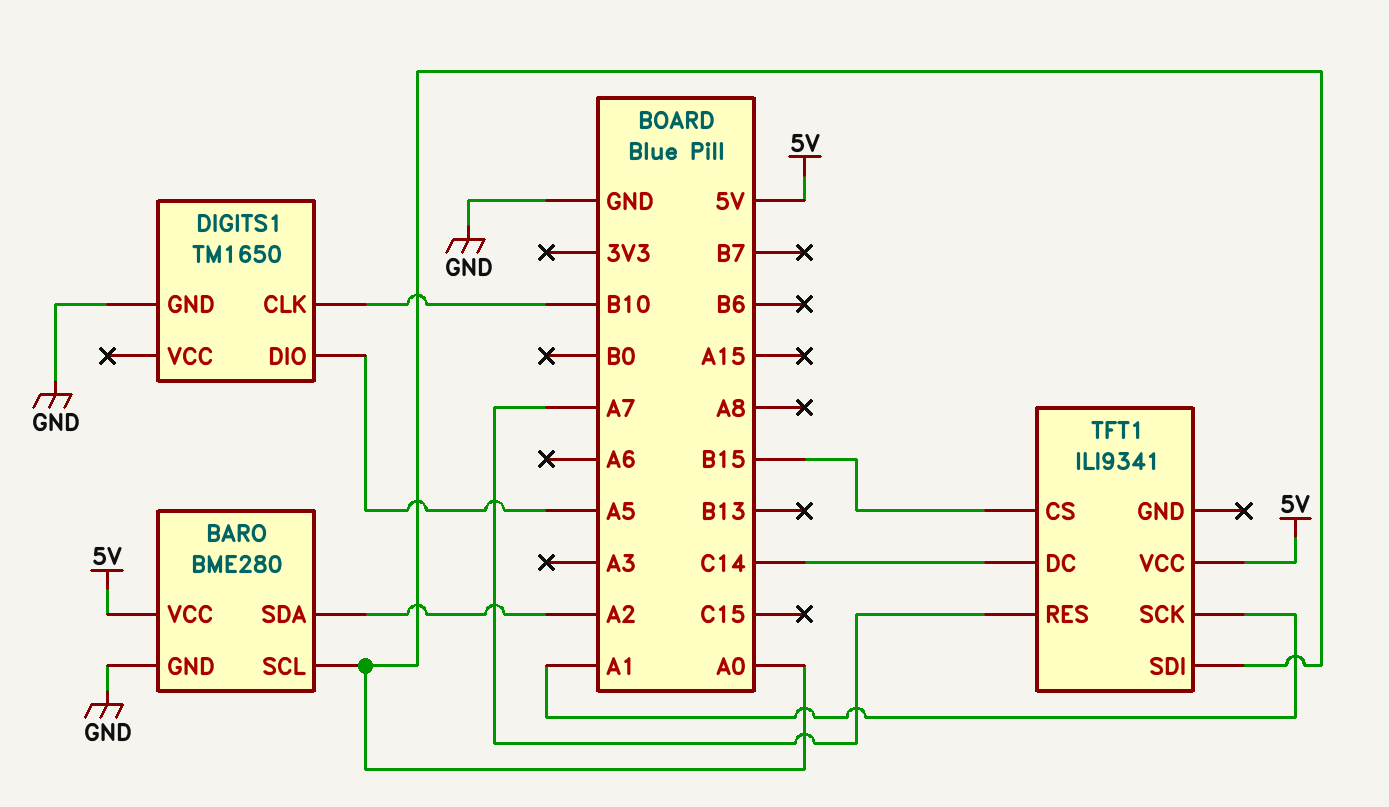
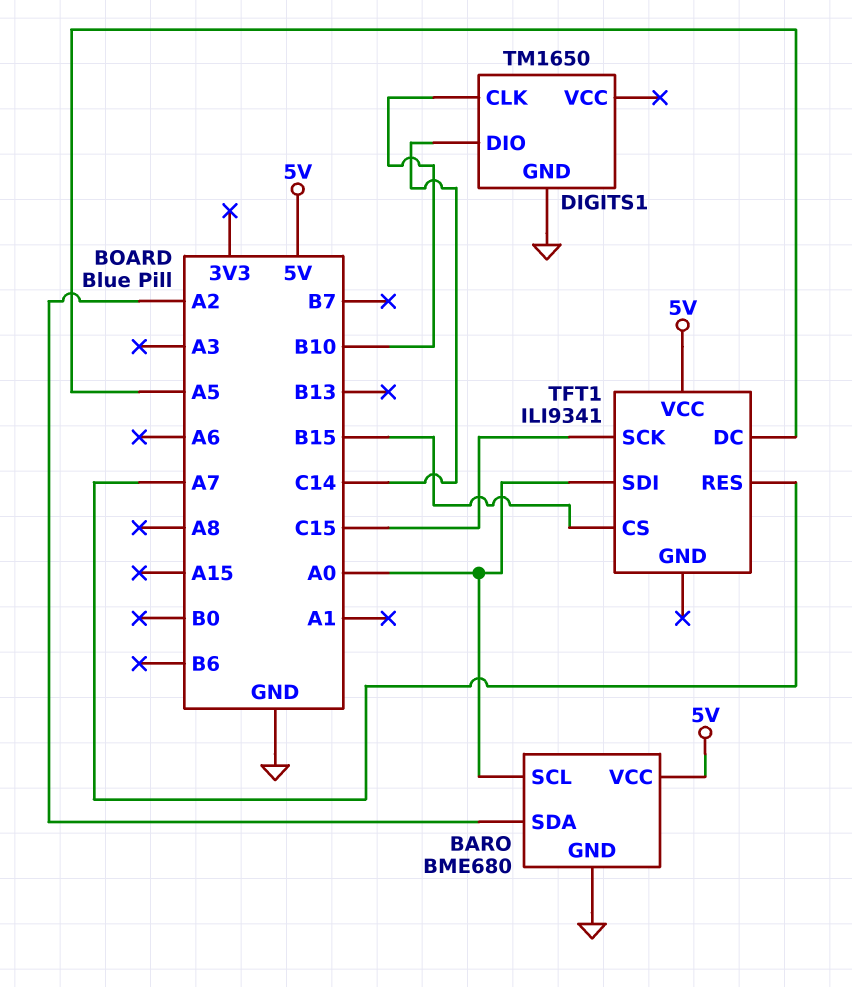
BARO: BME280 -> BME680
DIGITS1 pin DIO: A5 -> C14
TFT1 pin DC: C14 -> A5
TFT1 pin SCK: A1 -> C15

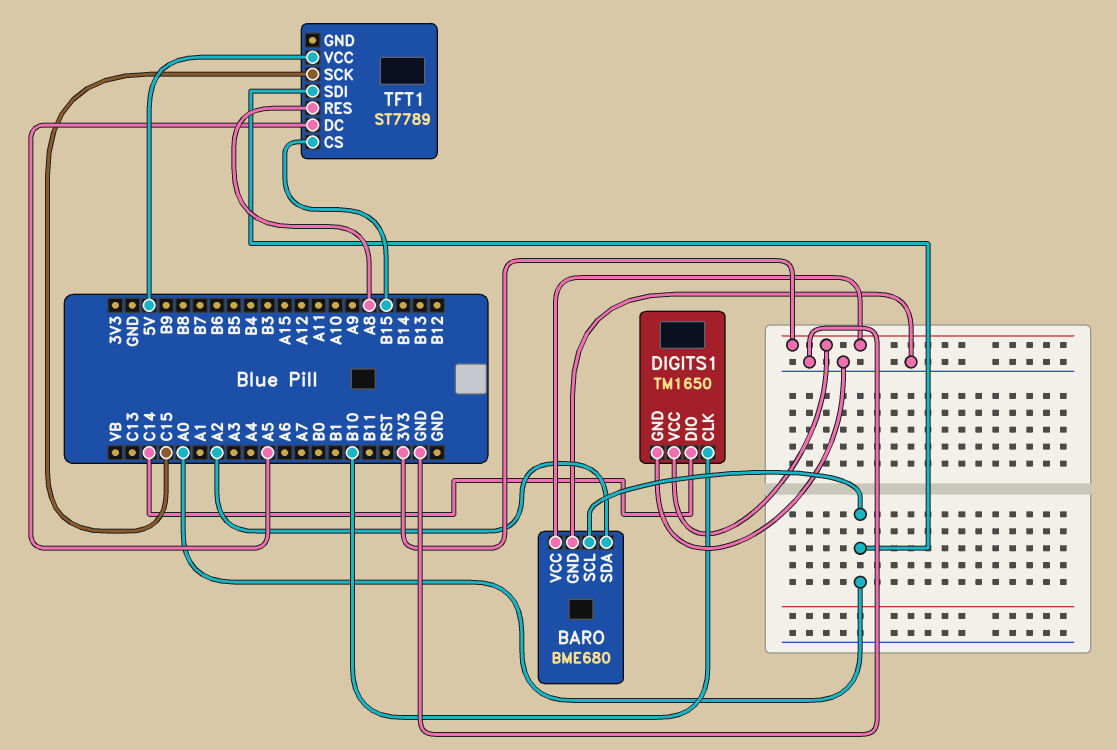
BARO pin VCC: 5V -> 3V3
DIGITS1 pin VCC: none -> 3V3
TFT1: ILI9341 -> ST7789
TFT1 pin RES: A7 -> A8

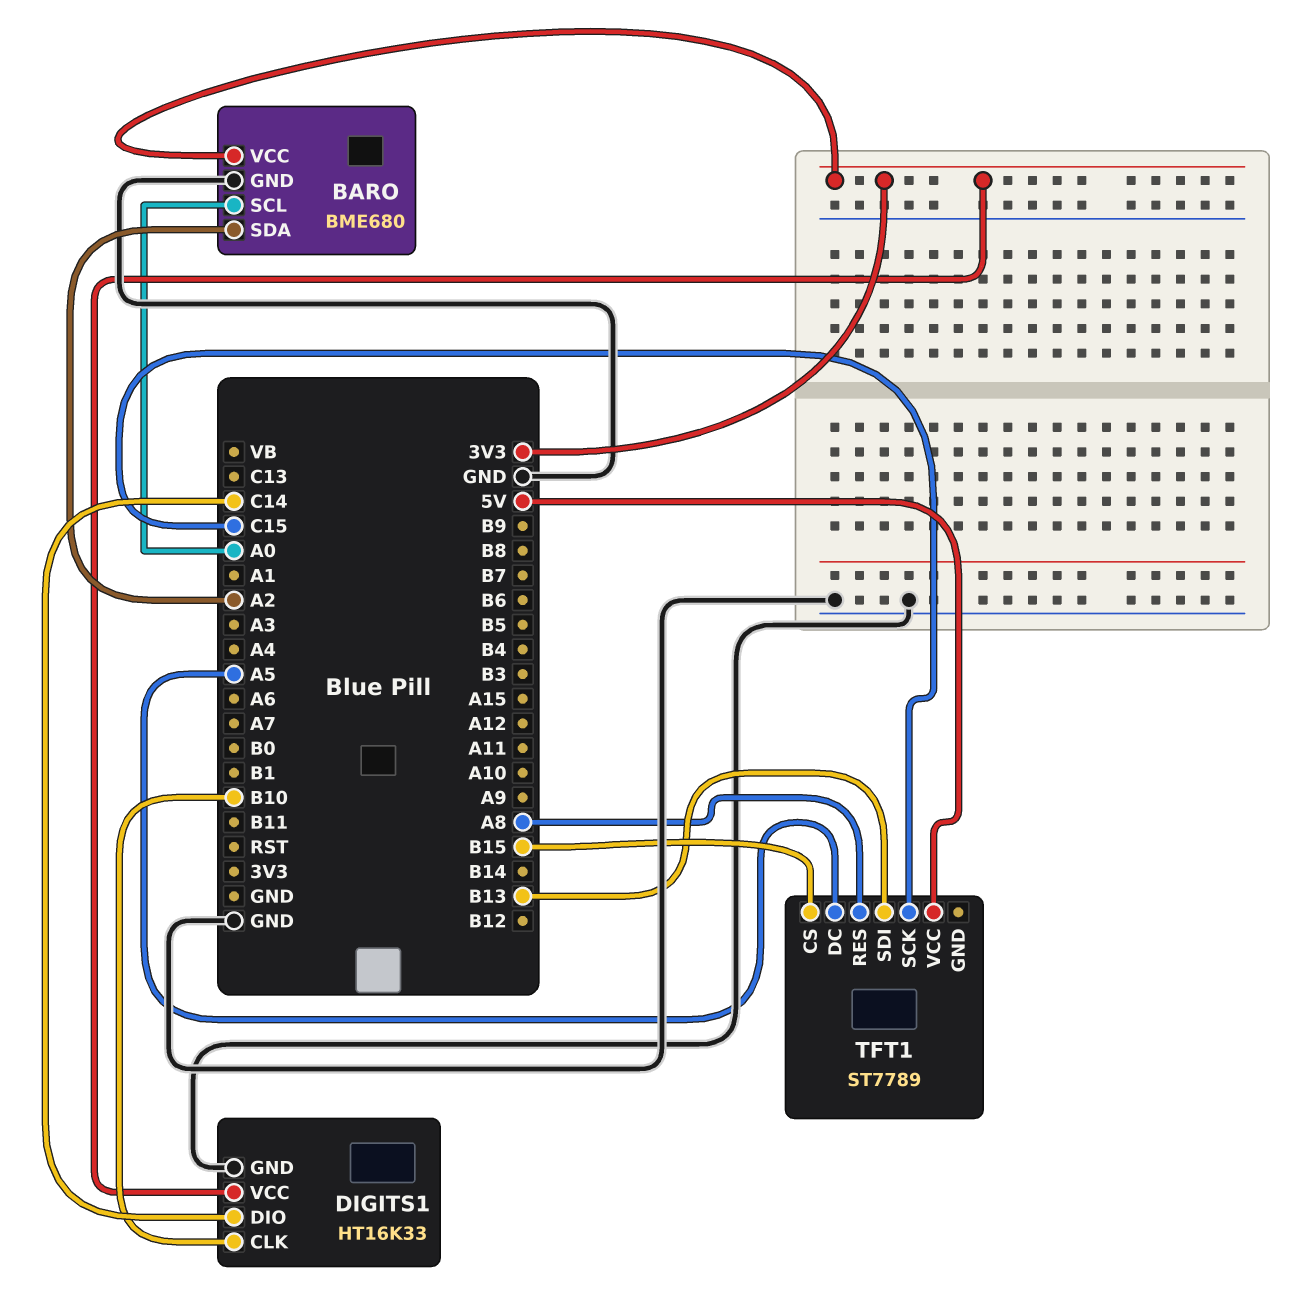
DIGITS1: TM1650 -> HT16K33
TFT1 pin SDI: A0 -> B13

